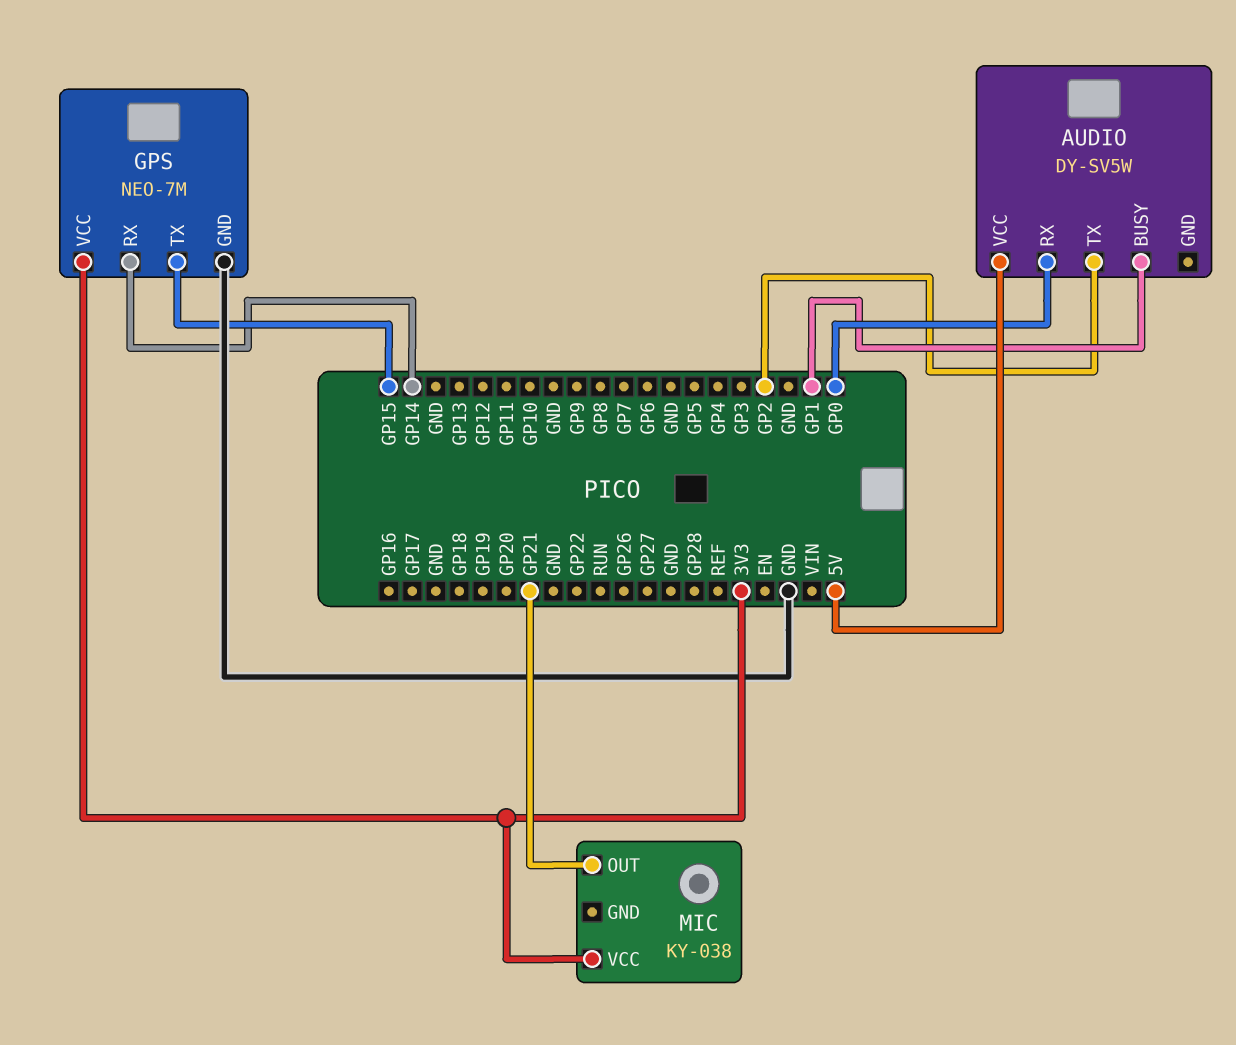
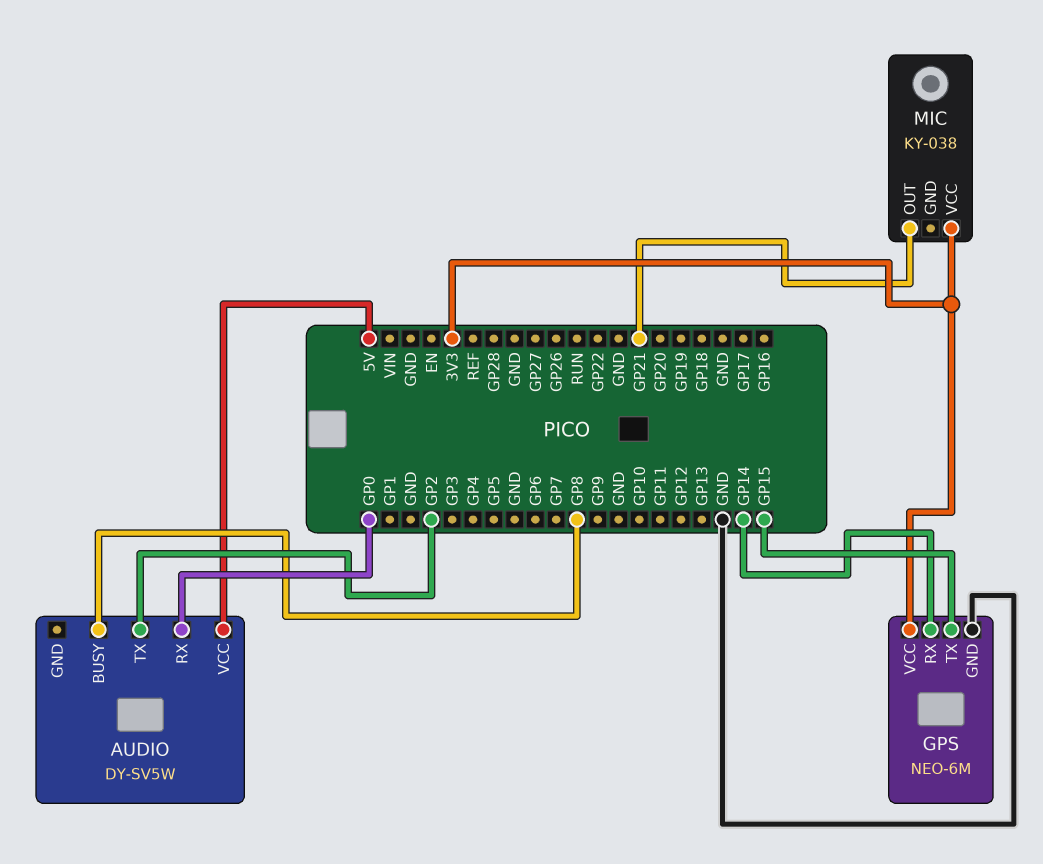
AUDIO pin BUSY: GP1 -> GP8
GPS: NEO-7M -> NEO-6M

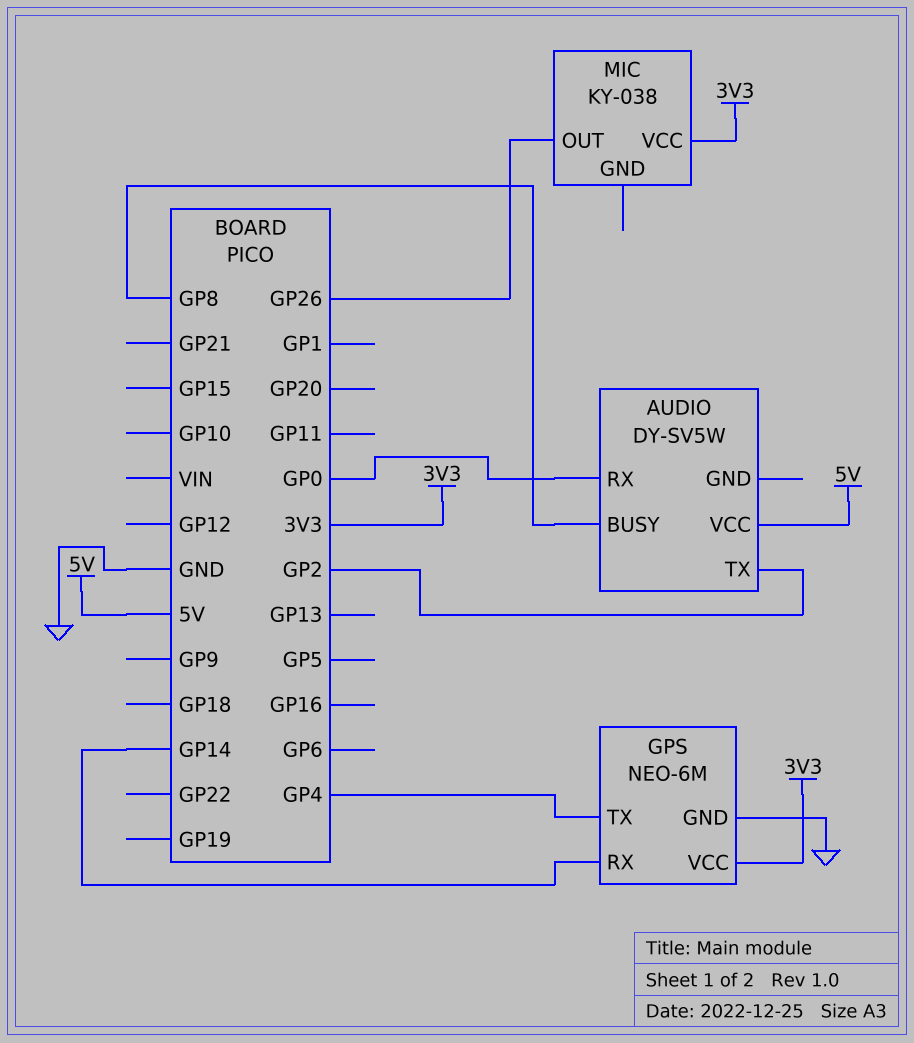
GPS pin TX: GP15 -> GP4
MIC pin OUT: GP21 -> GP26

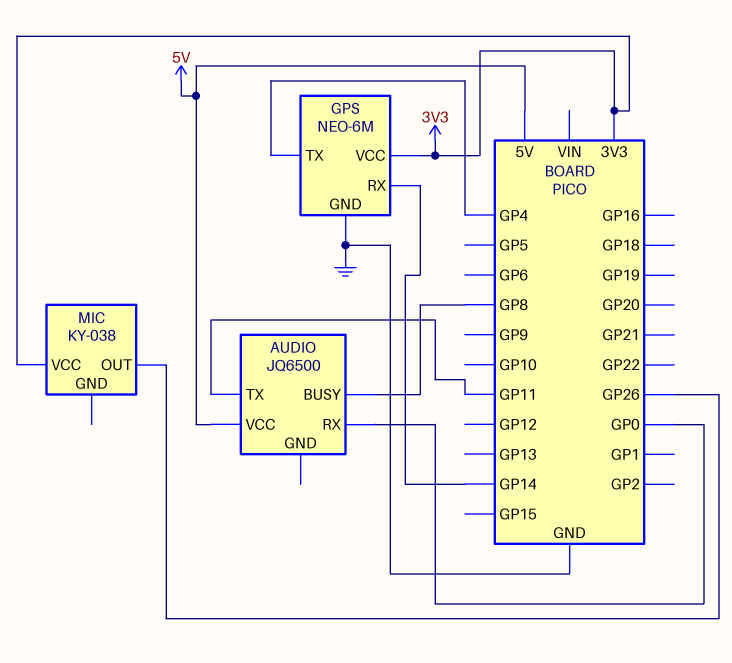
AUDIO: DY-SV5W -> JQ6500
AUDIO pin TX: GP2 -> GP11

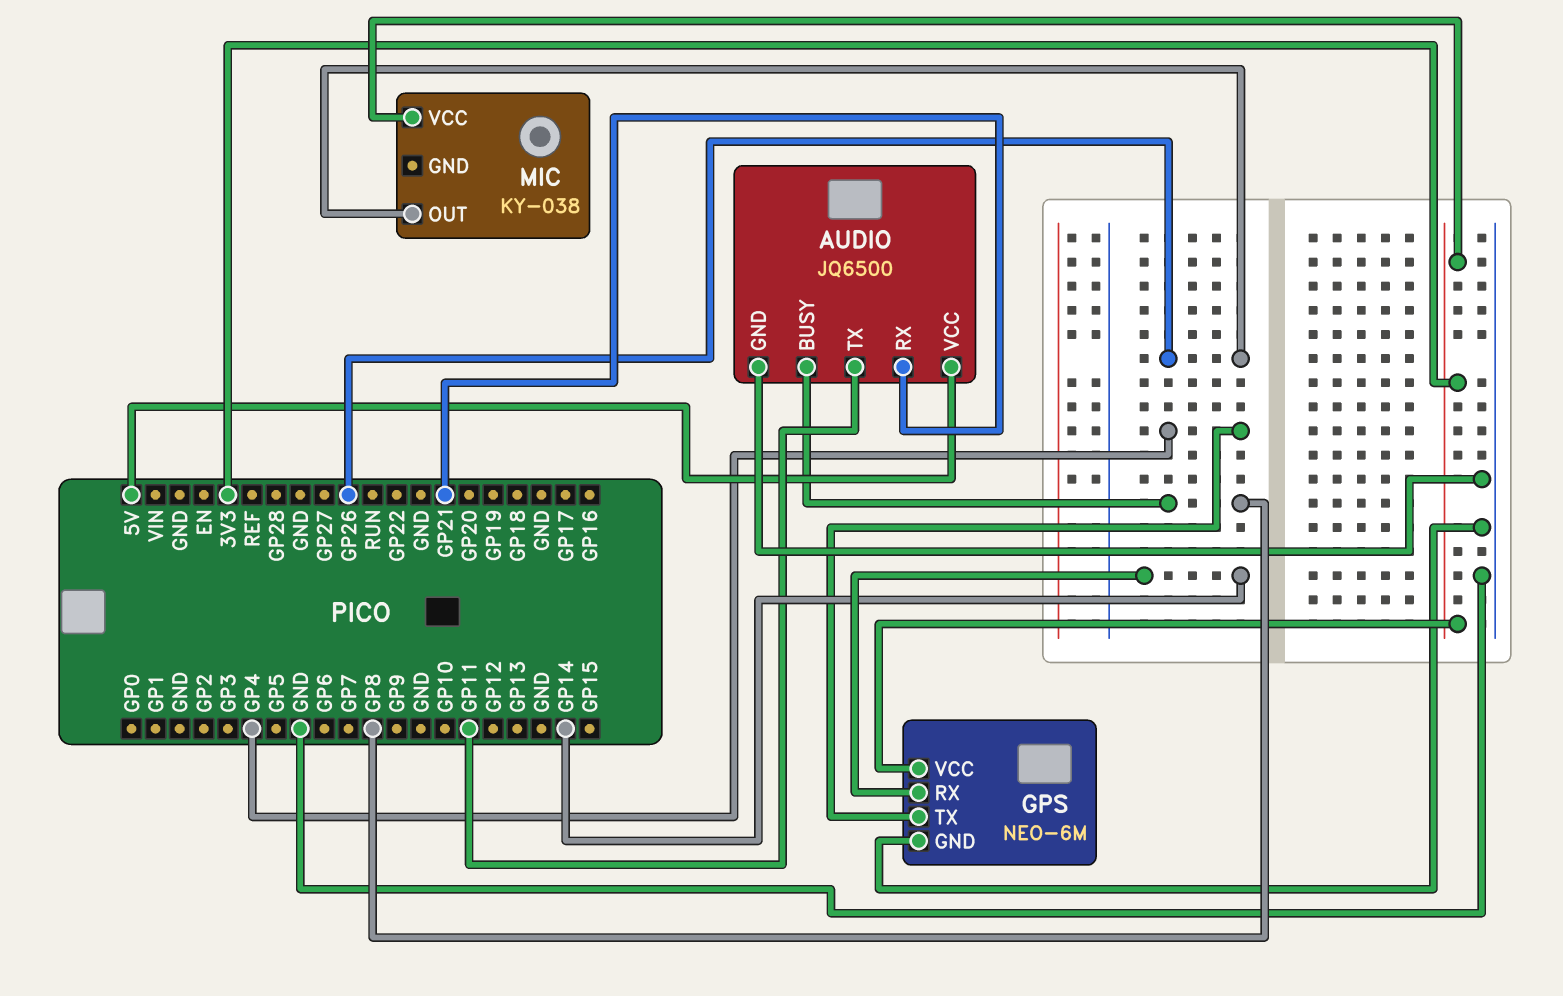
AUDIO pin GND: none -> GND
AUDIO pin RX: GP0 -> GP21

